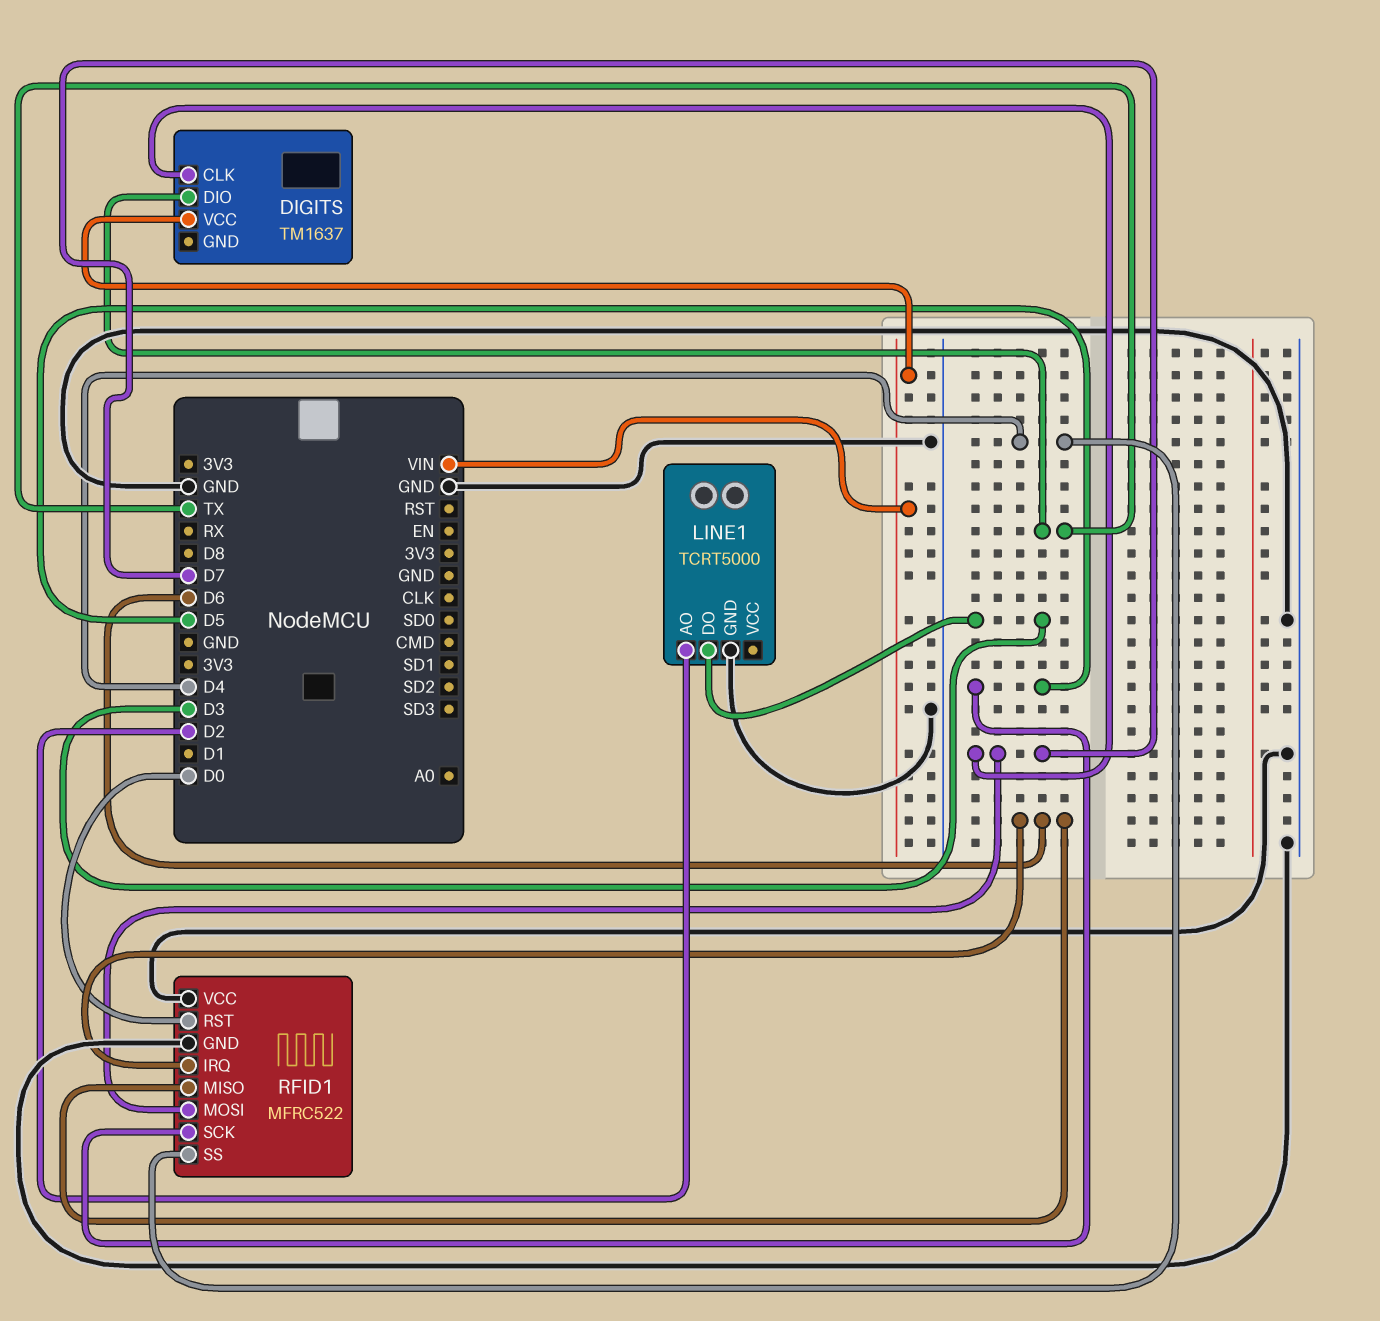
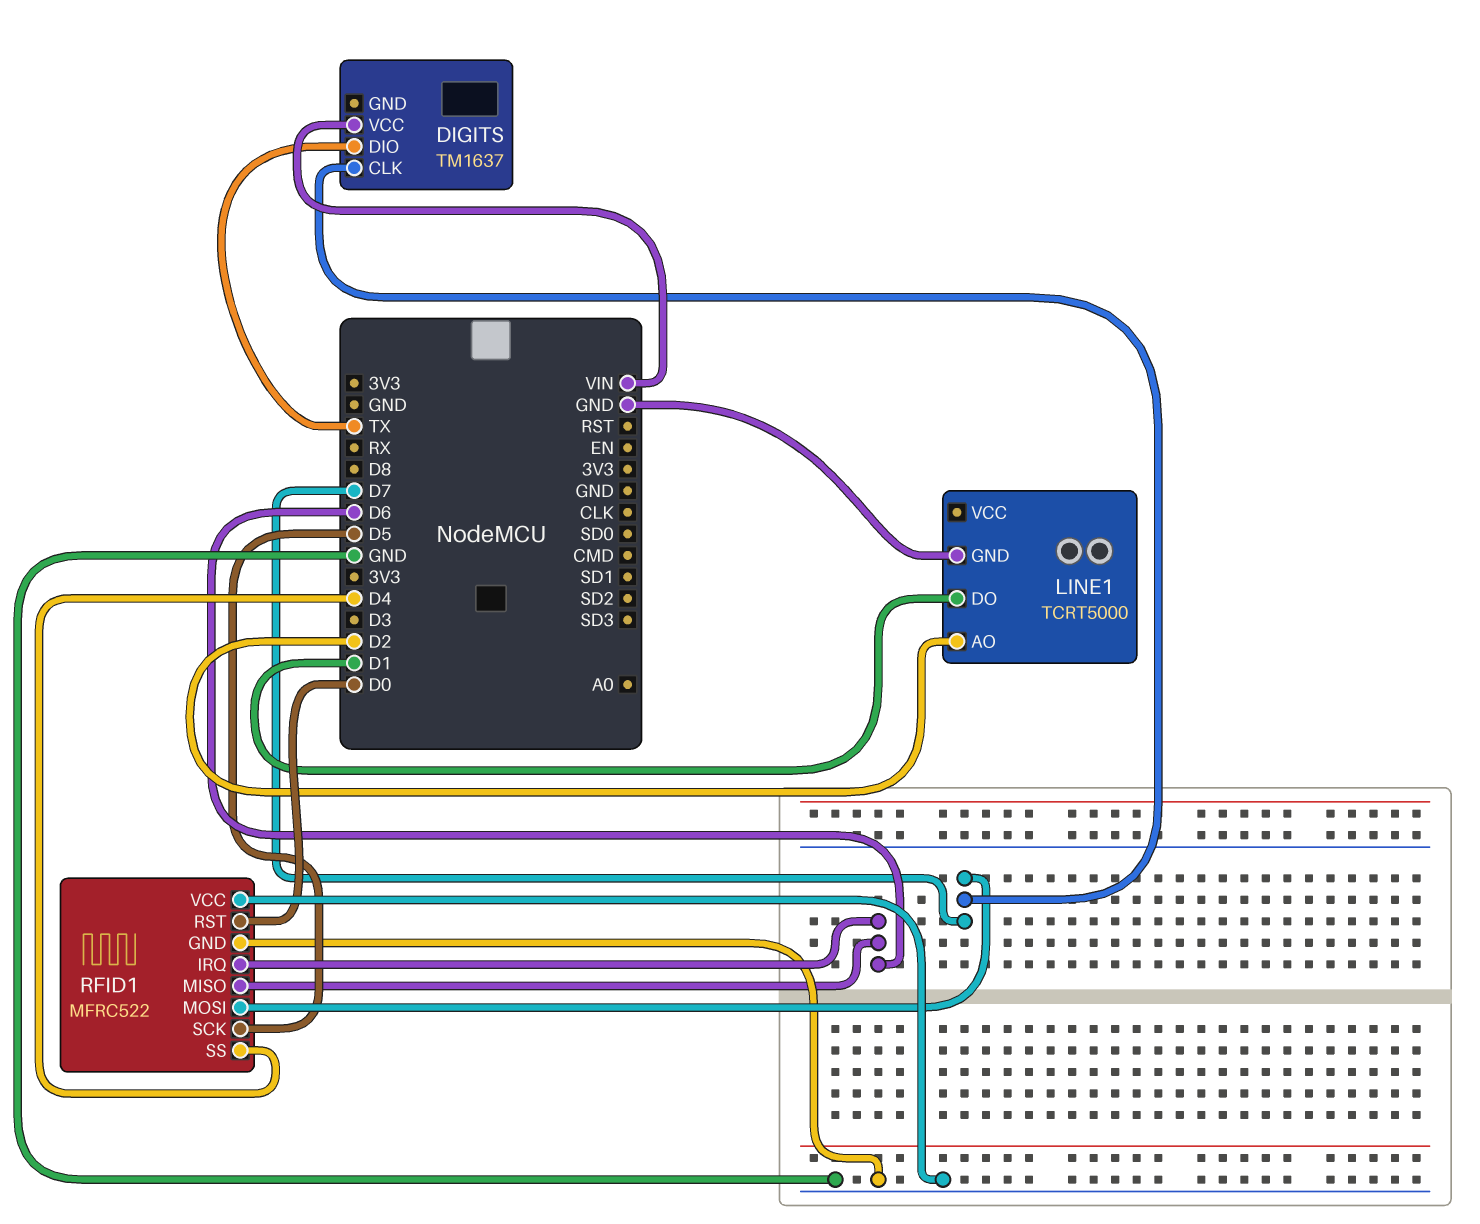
LINE1 pin DO: D3 -> D1

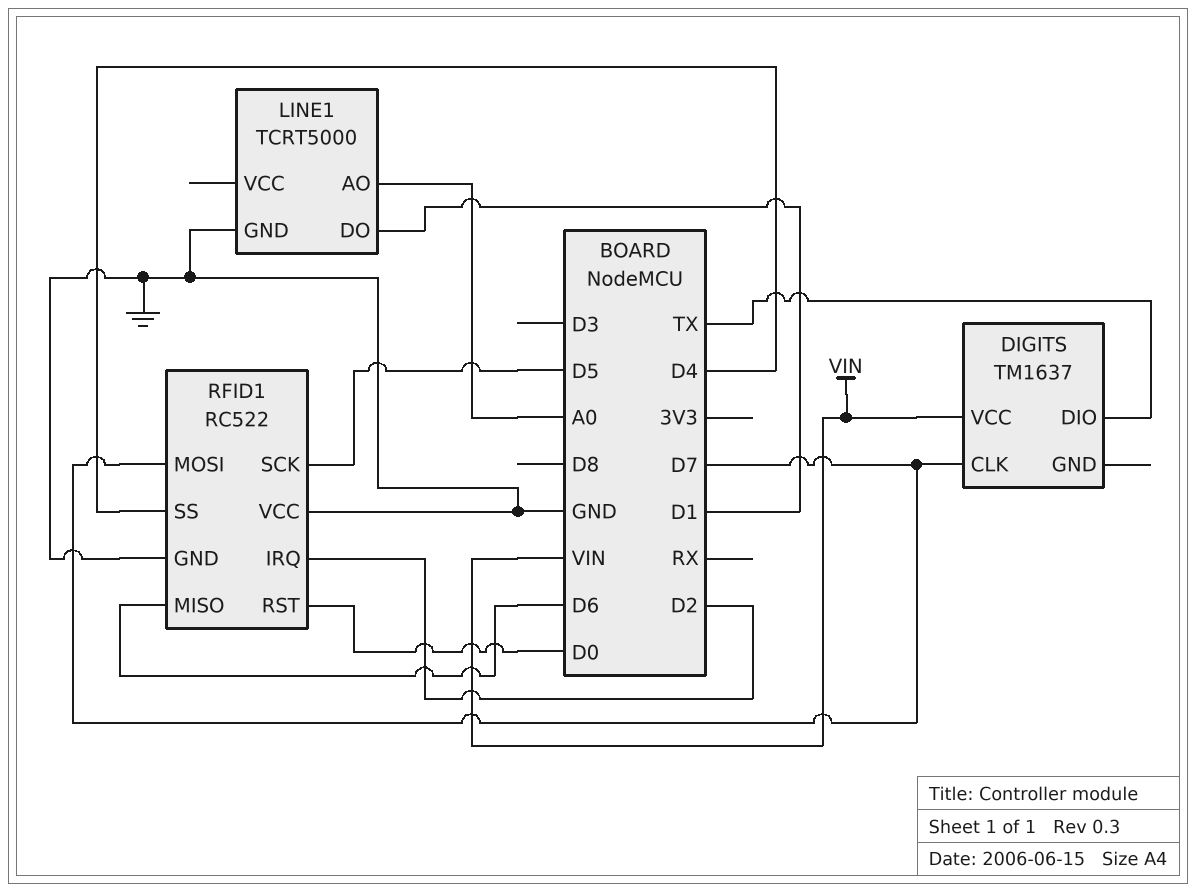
LINE1 pin AO: D2 -> A0
RFID1: MFRC522 -> RC522
RFID1 pin IRQ: D6 -> D2

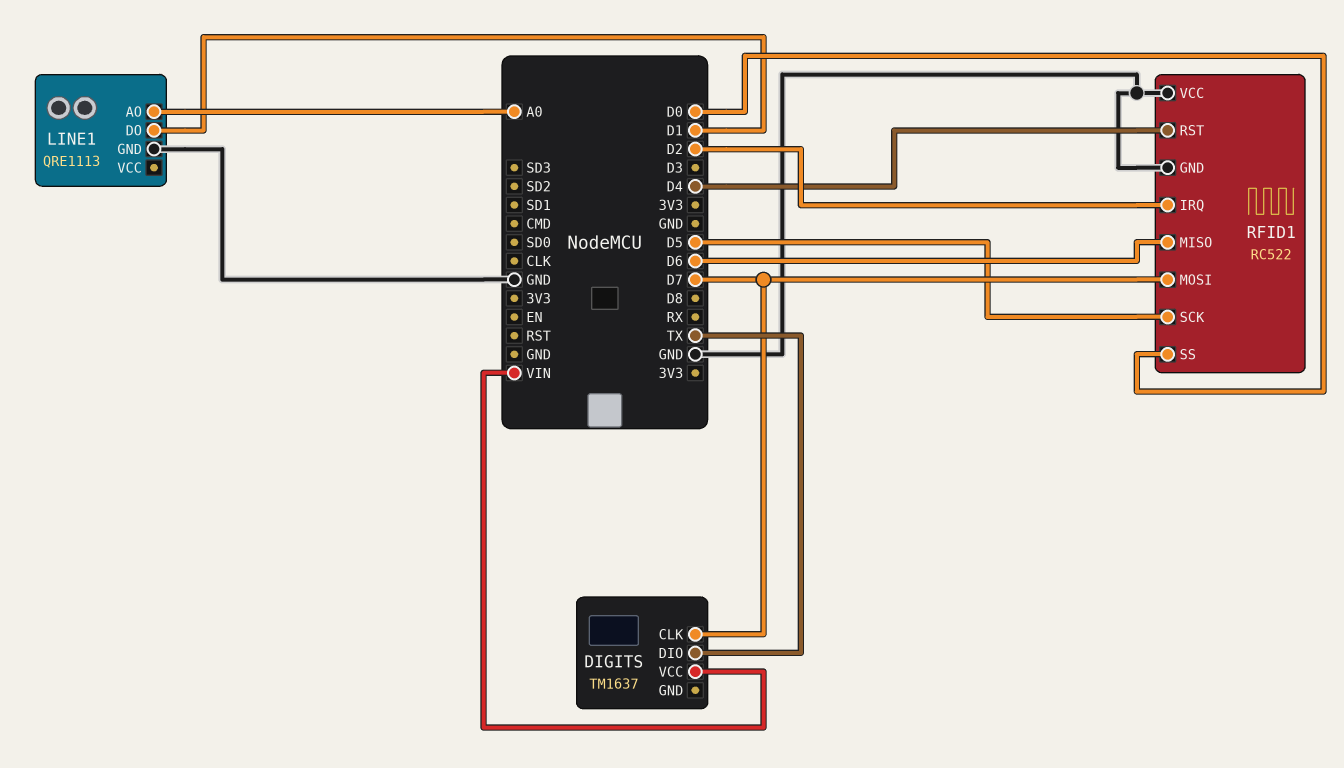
LINE1: TCRT5000 -> QRE1113
RFID1 pin RST: D0 -> D4
RFID1 pin SS: D4 -> D0

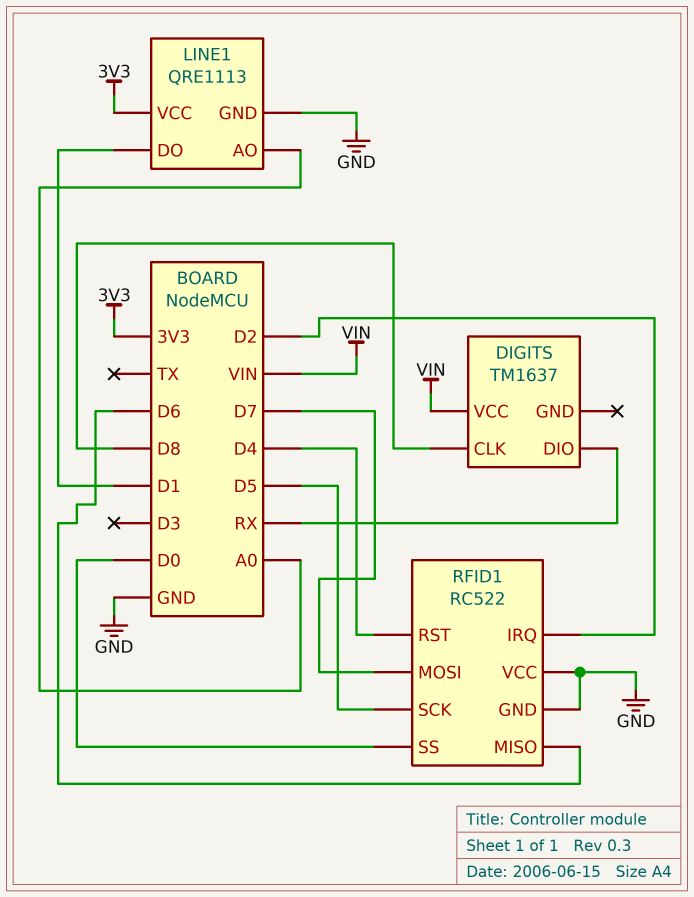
DIGITS pin CLK: D7 -> D8
DIGITS pin DIO: TX -> RX
LINE1 pin VCC: none -> 3V3

